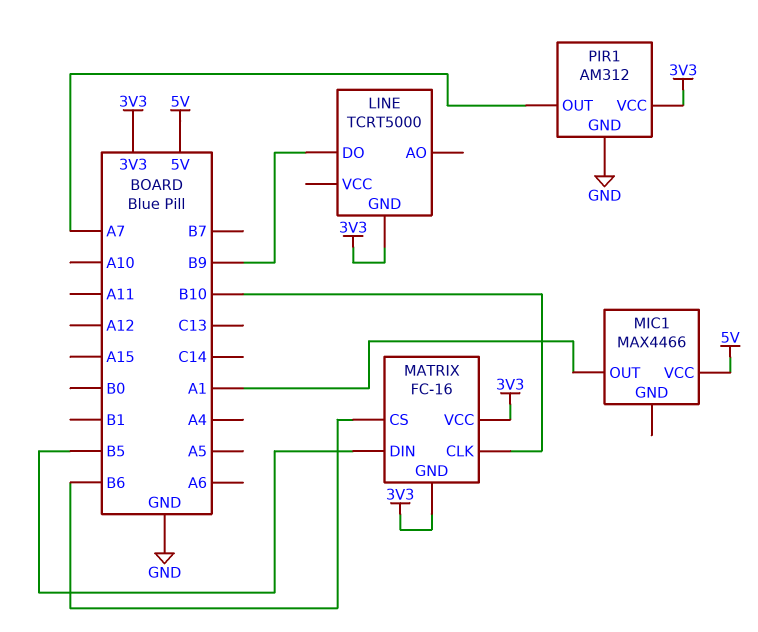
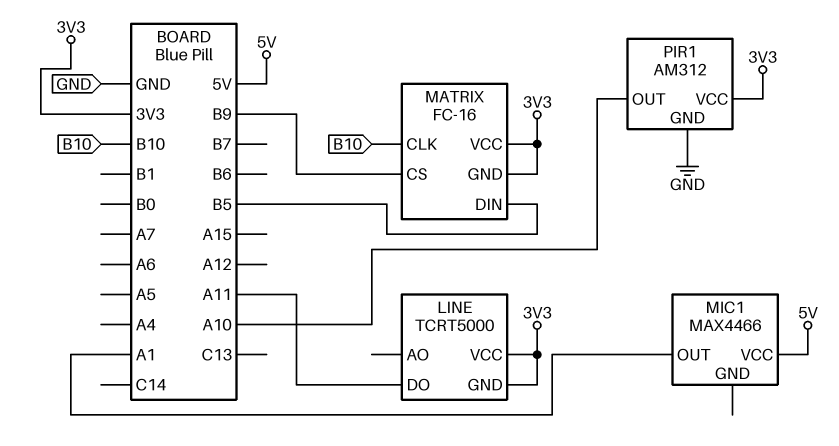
LINE pin DO: B9 -> A11
LINE pin VCC: none -> 3V3
MATRIX pin CS: B6 -> B9
PIR1 pin OUT: A7 -> A10

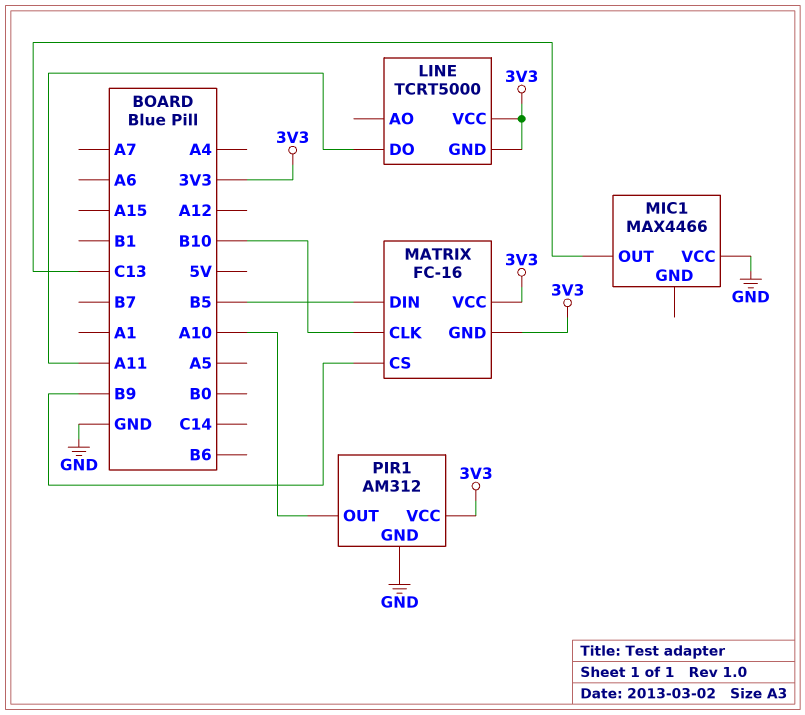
MIC1 pin OUT: A1 -> C13
MIC1 pin VCC: 5V -> GND

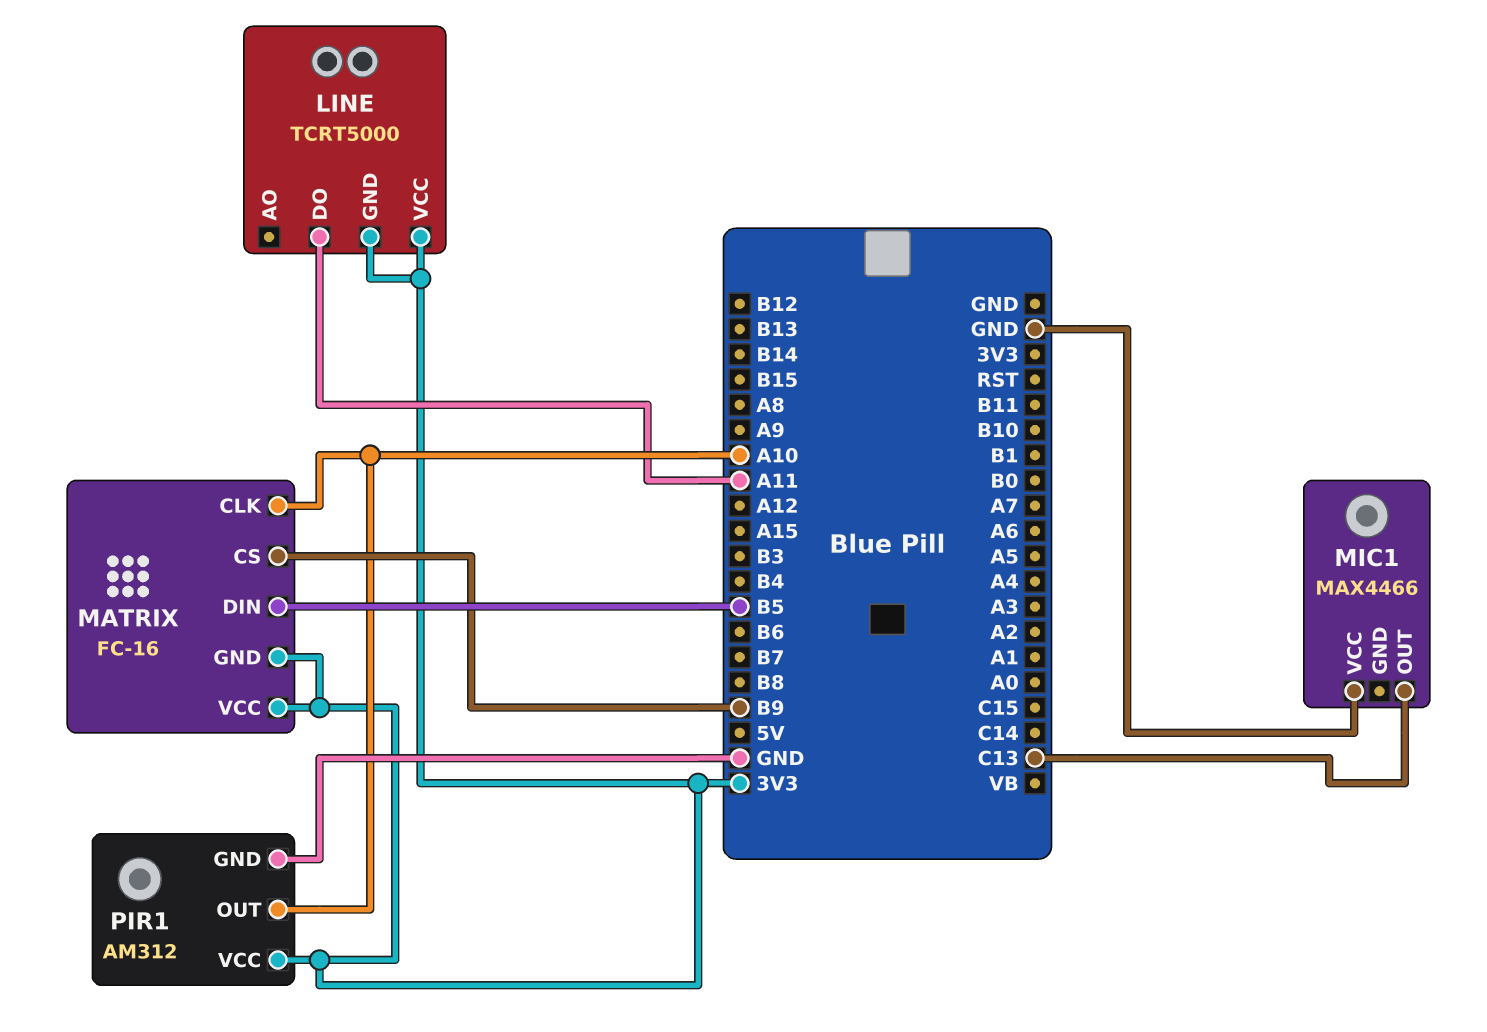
MATRIX pin CLK: B10 -> A10

